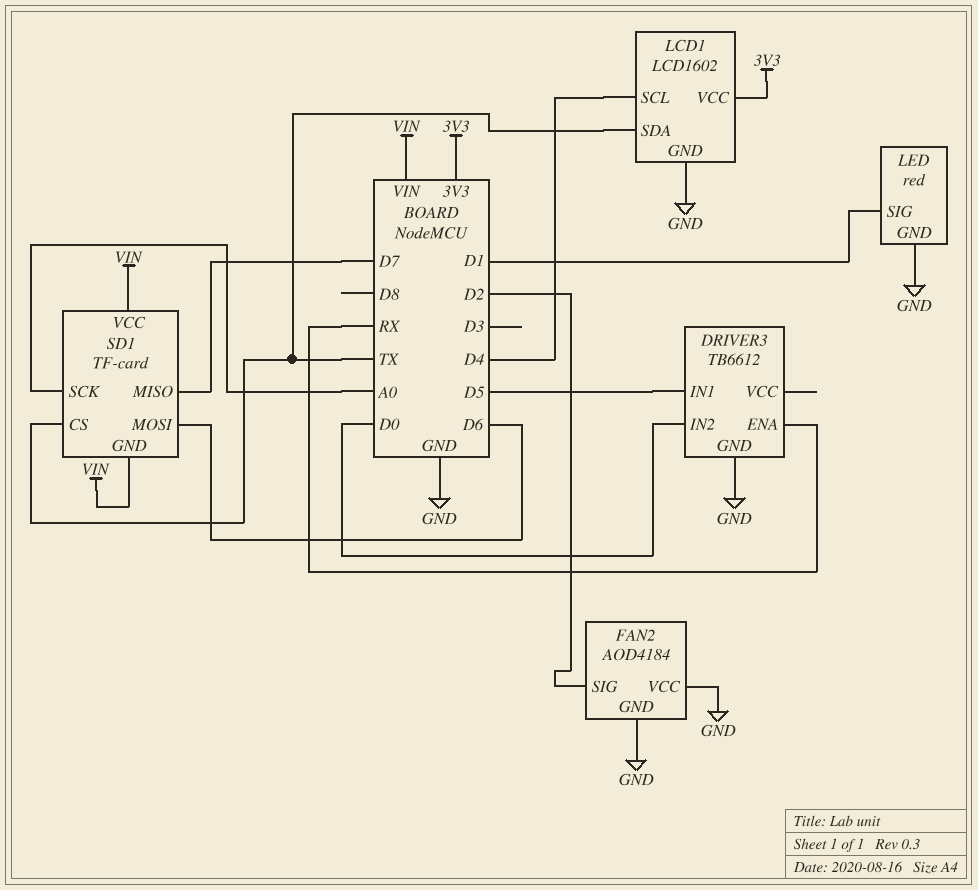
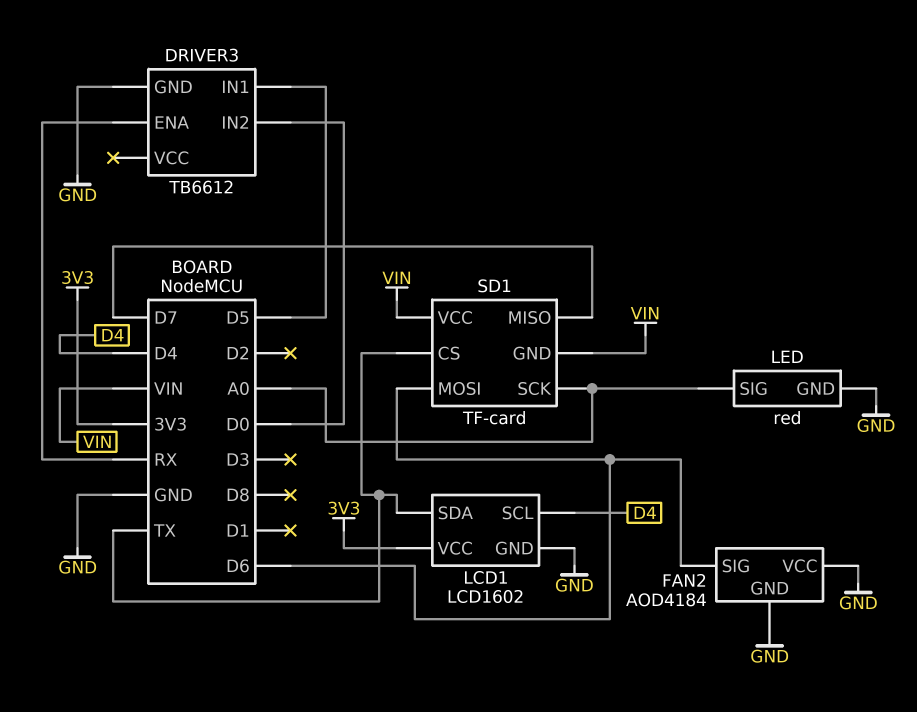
FAN2 pin SIG: D2 -> D6
LED pin SIG: D1 -> A0

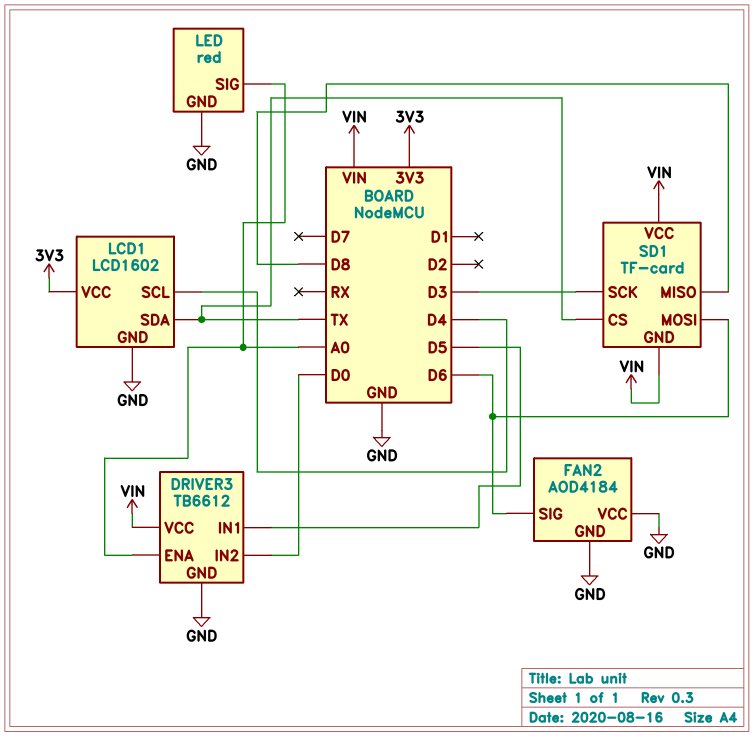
DRIVER3 pin ENA: RX -> A0
DRIVER3 pin VCC: none -> VIN
SD1 pin MISO: D7 -> D8
SD1 pin SCK: A0 -> D3

